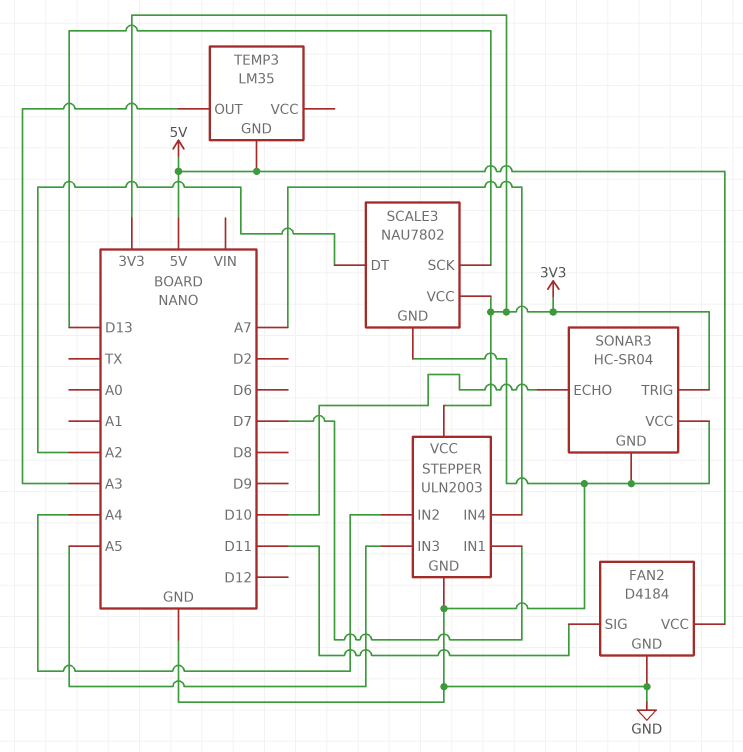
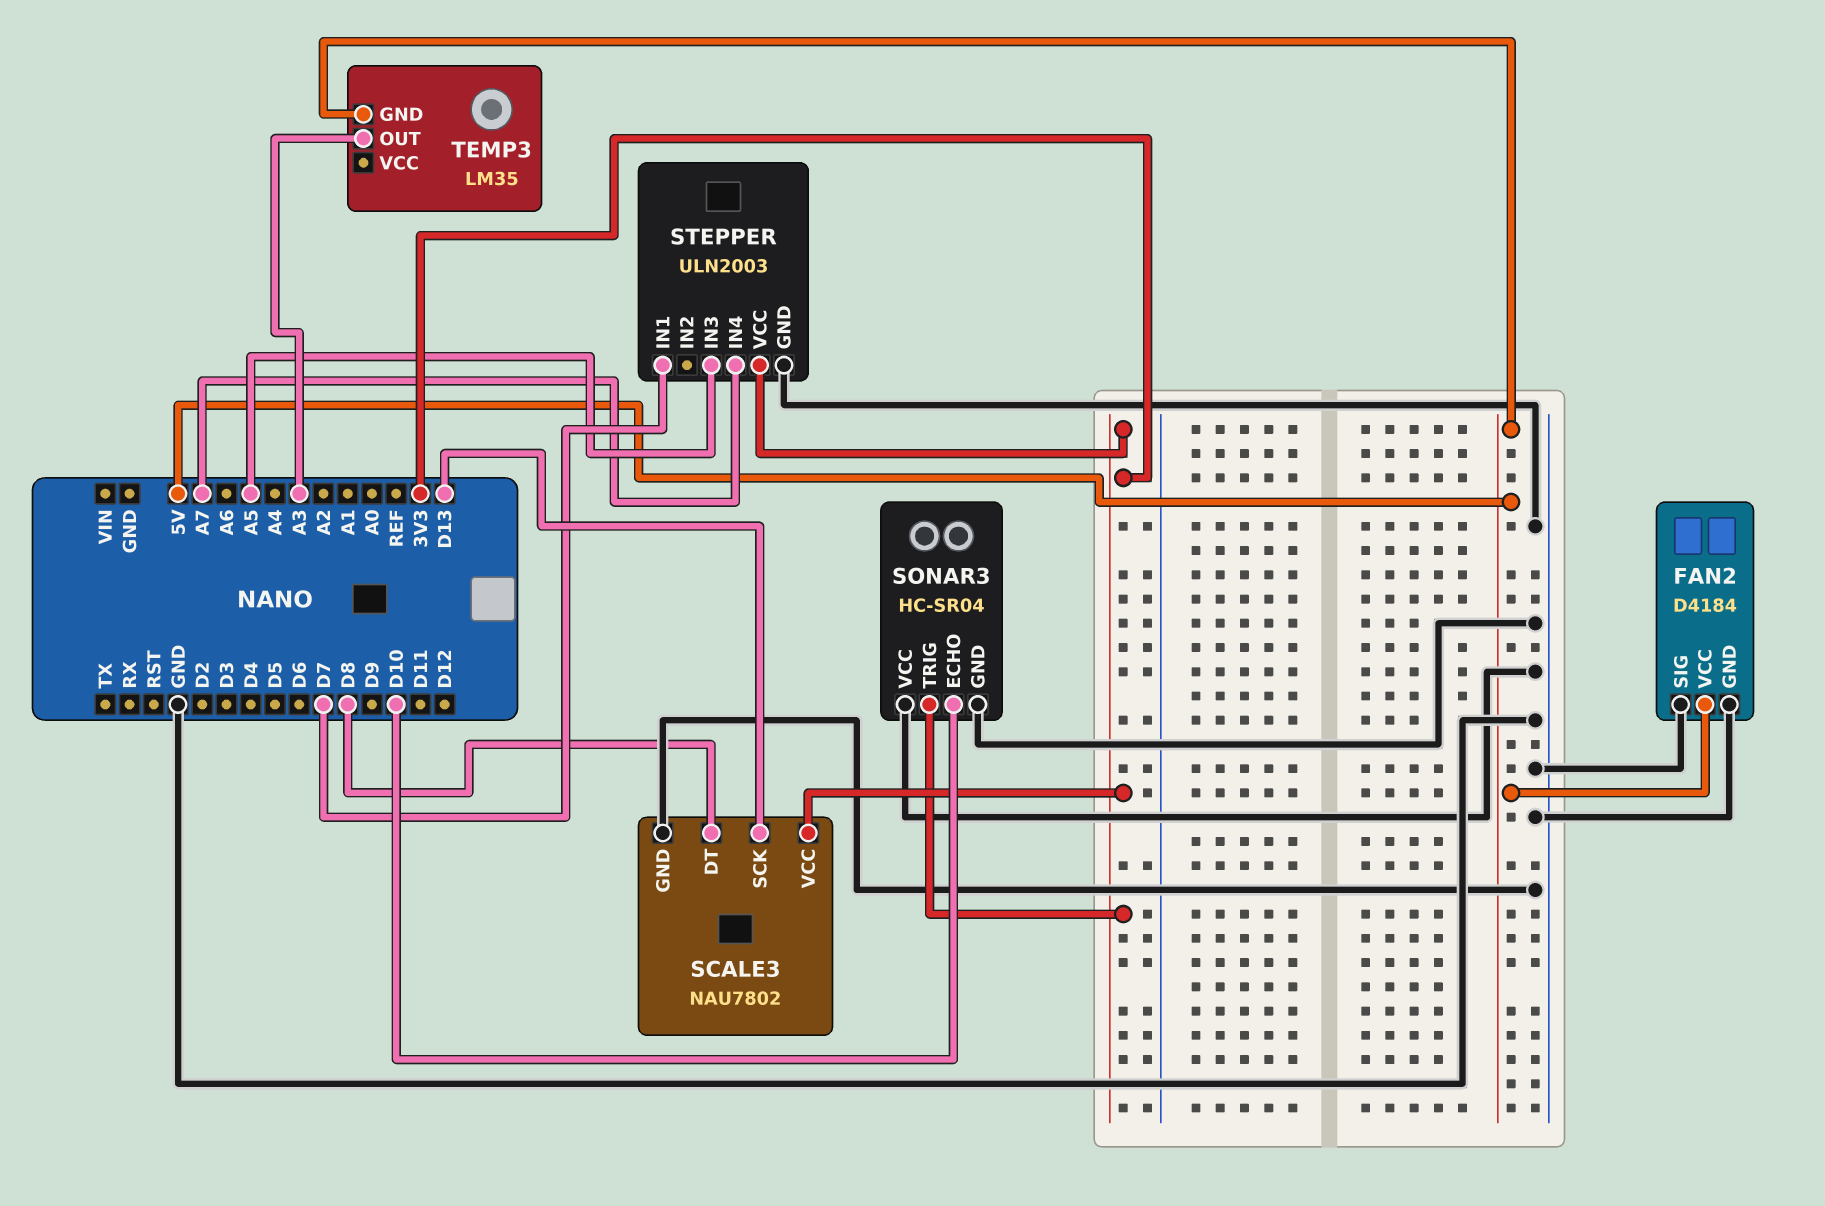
FAN2 pin SIG: D11 -> GND
SCALE3 pin DT: A2 -> D8
STEPPER pin IN2: A4 -> none

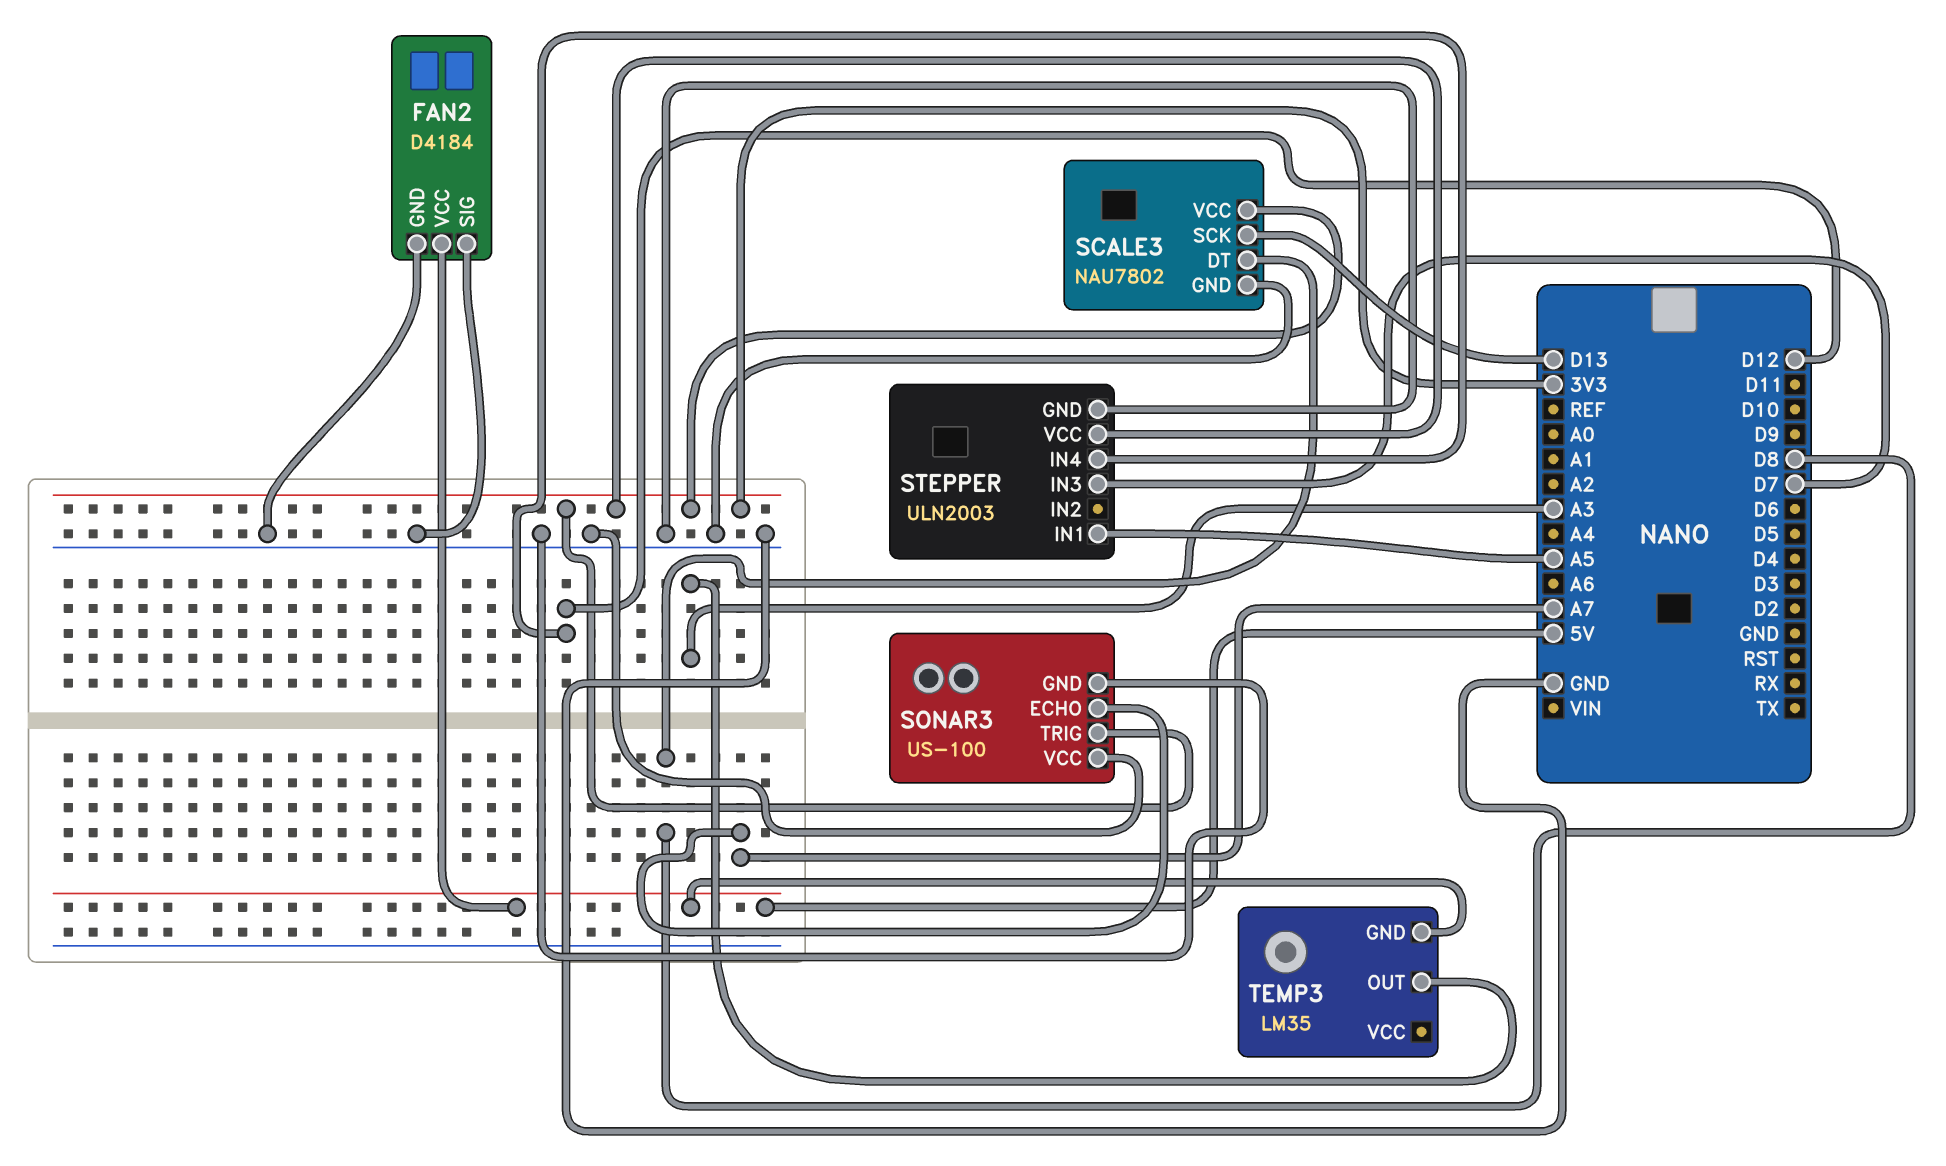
SONAR3: HC-SR04 -> US-100
SONAR3 pin ECHO: D10 -> A7
STEPPER pin IN1: D7 -> A5
STEPPER pin IN3: A5 -> D7
STEPPER pin IN4: A7 -> D12

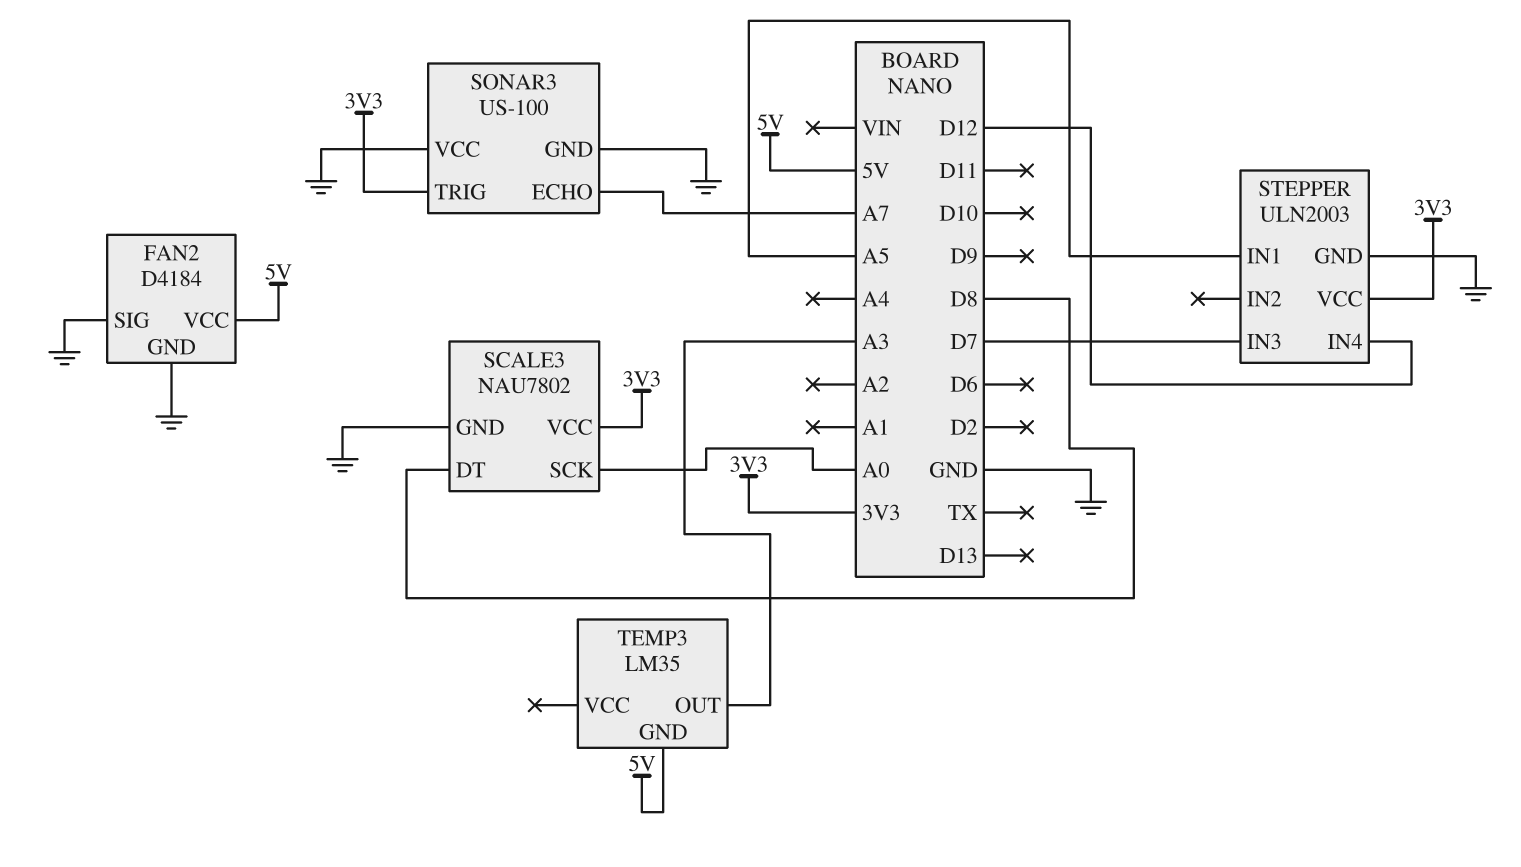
SCALE3 pin SCK: D13 -> A0

